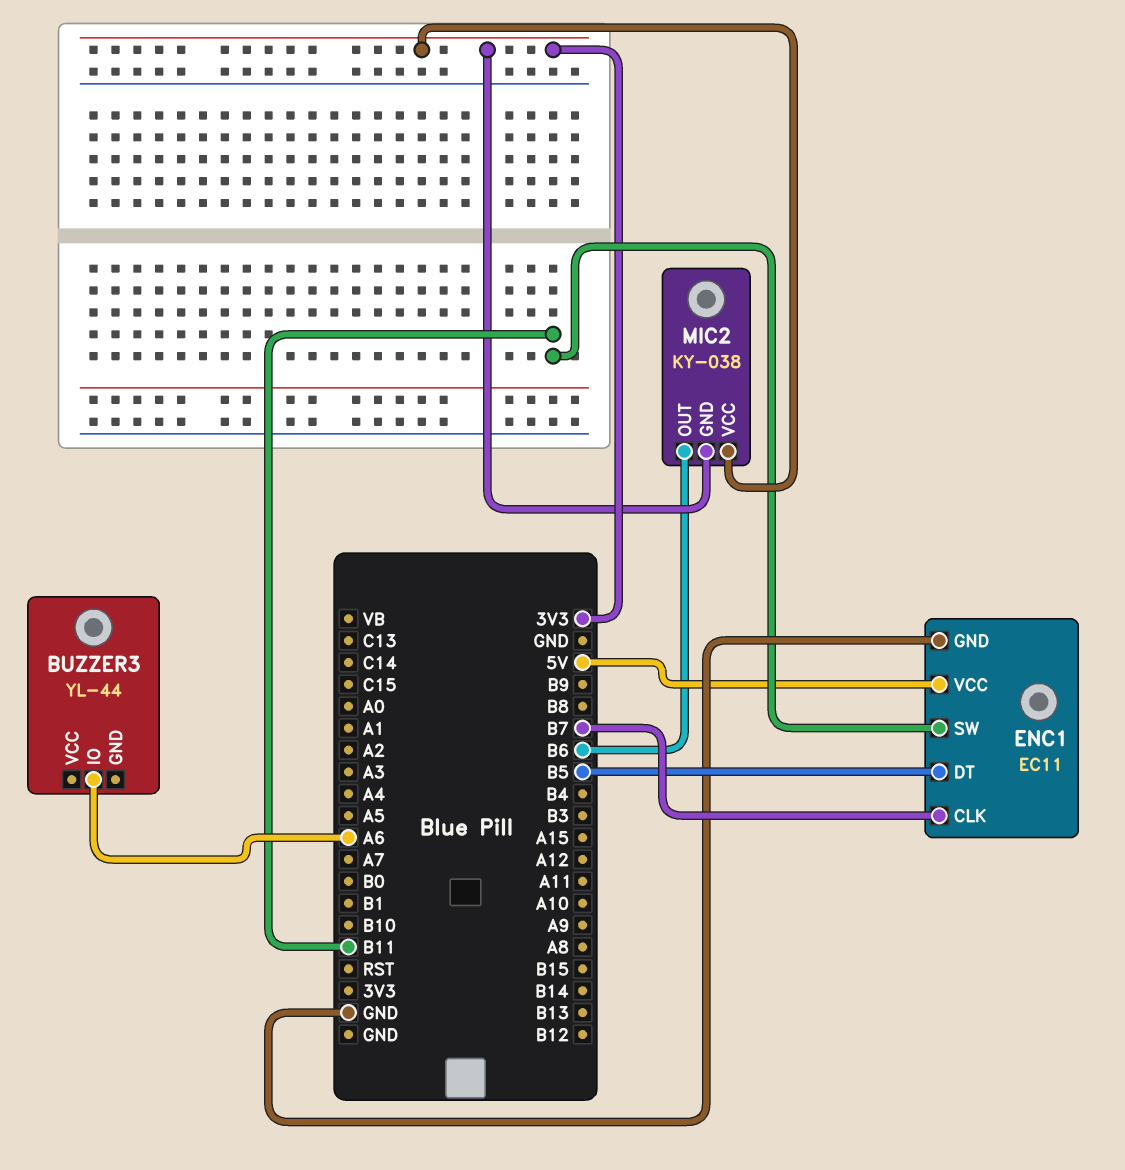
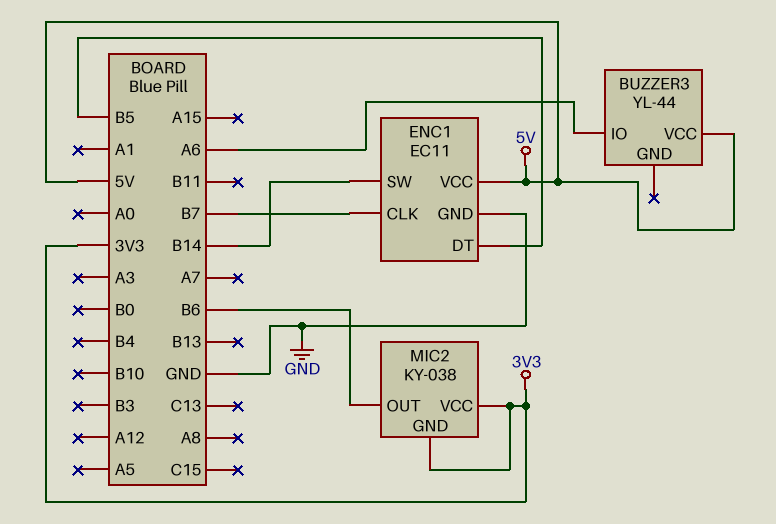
BUZZER3 pin VCC: none -> 5V
ENC1 pin SW: B11 -> B14

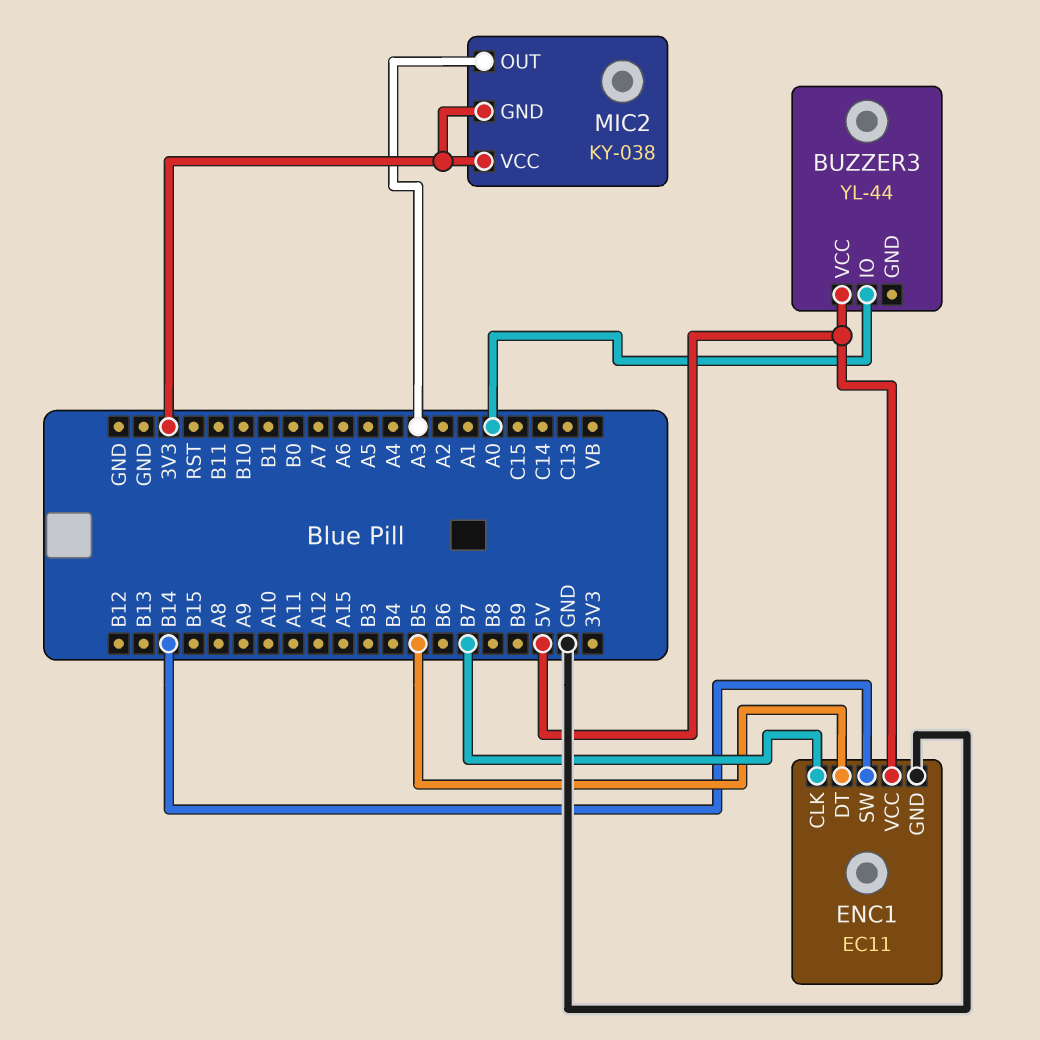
BUZZER3 pin IO: A6 -> A0
MIC2 pin OUT: B6 -> A3

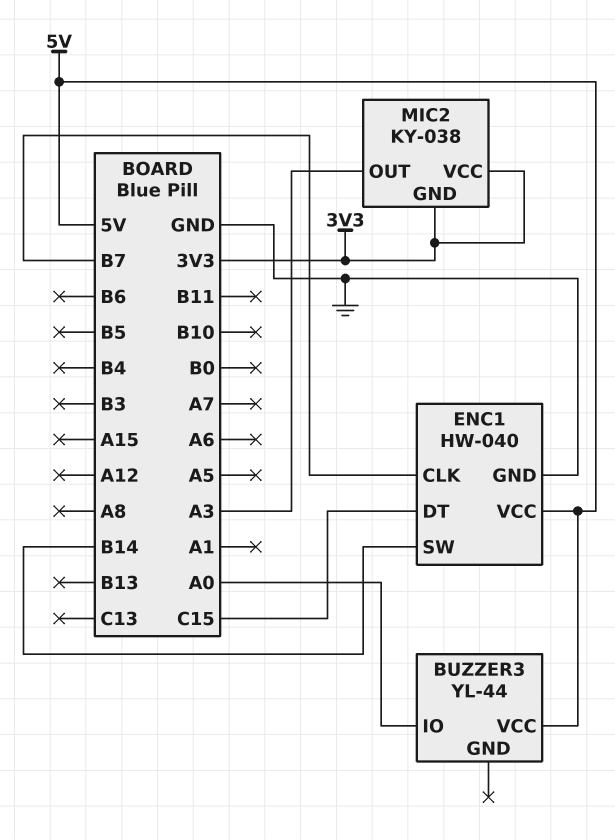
ENC1: EC11 -> HW-040
ENC1 pin DT: B5 -> C15

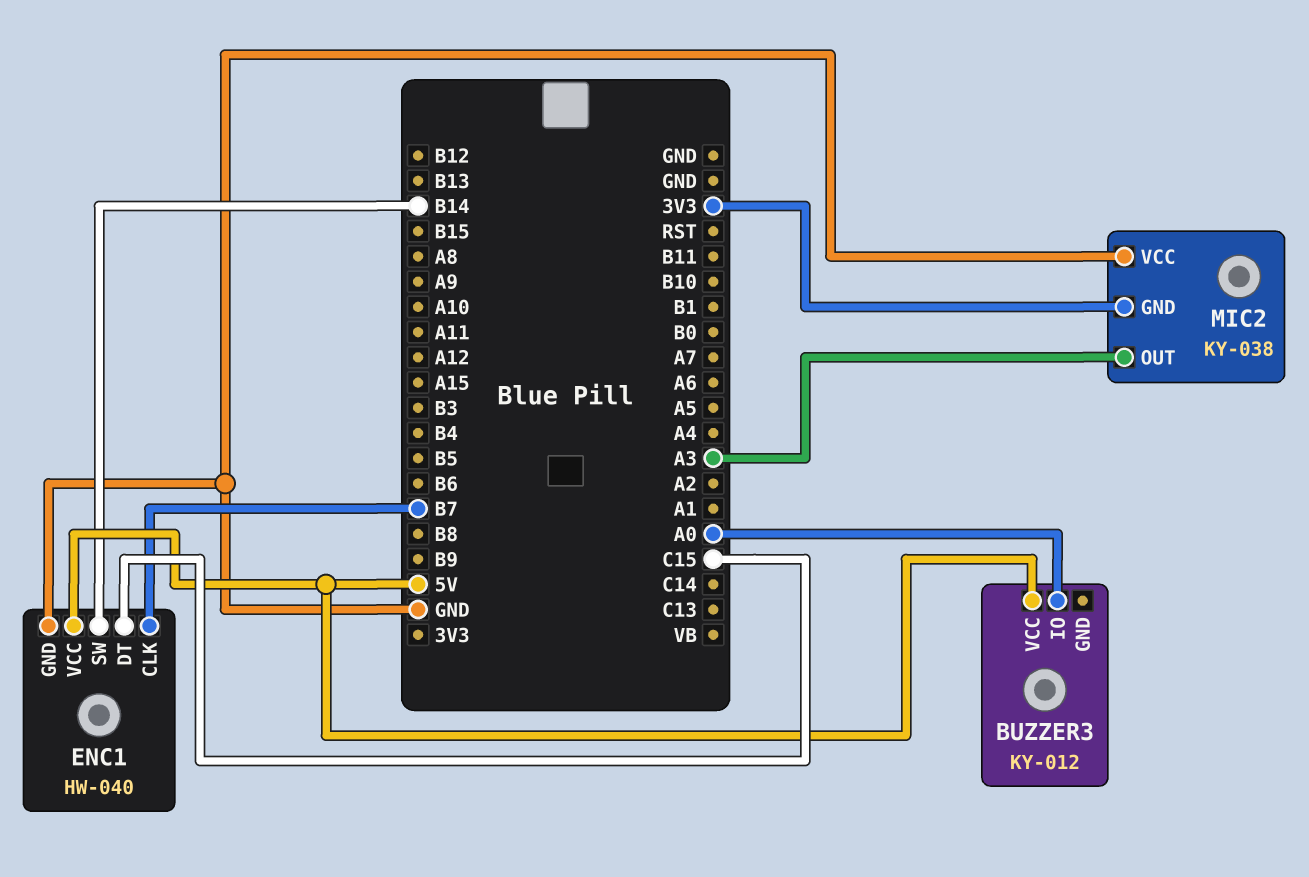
BUZZER3: YL-44 -> KY-012
MIC2 pin VCC: 3V3 -> GND

